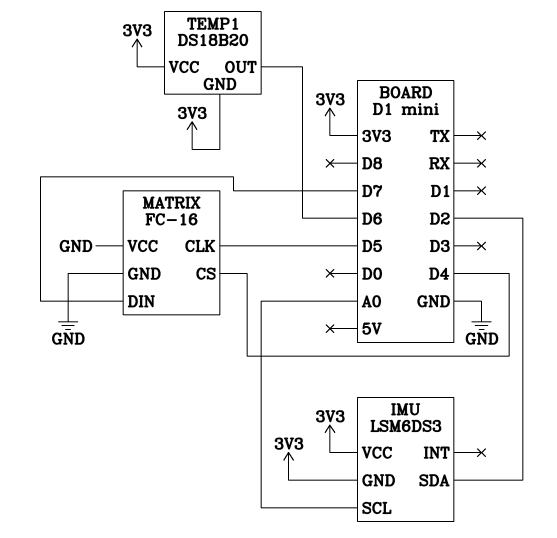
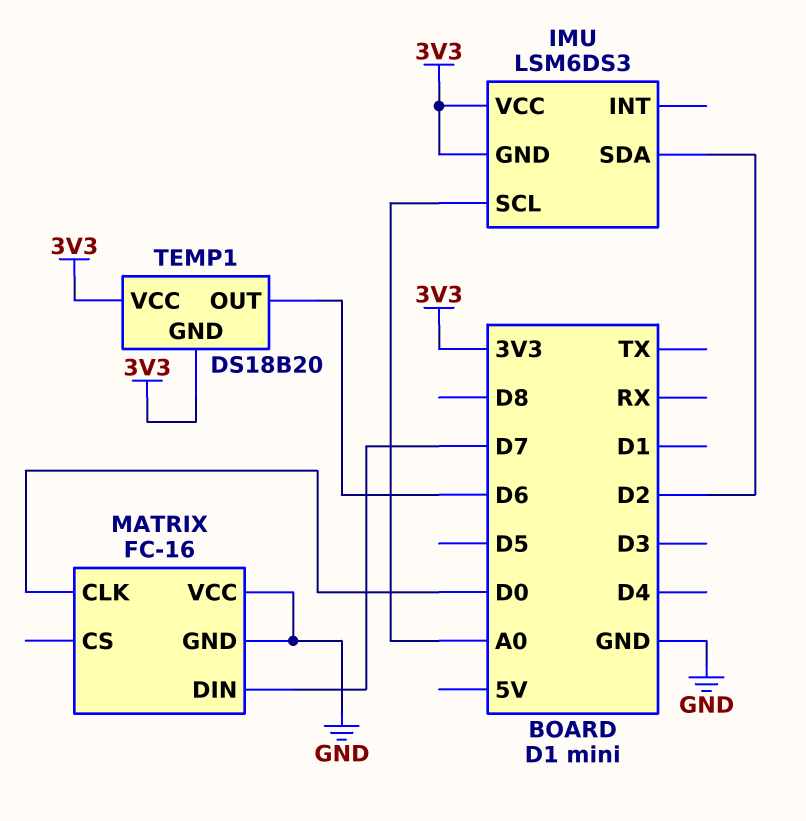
MATRIX pin CLK: D5 -> D0
MATRIX pin CS: D4 -> none

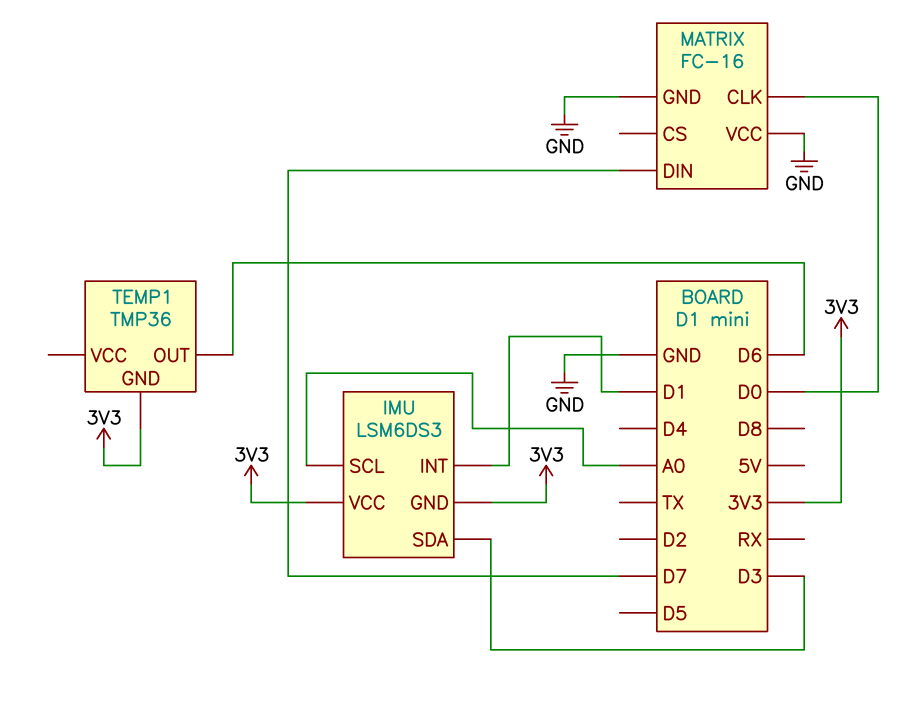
IMU pin INT: none -> D1
IMU pin SDA: D2 -> D3
TEMP1: DS18B20 -> TMP36
TEMP1 pin VCC: 3V3 -> none

